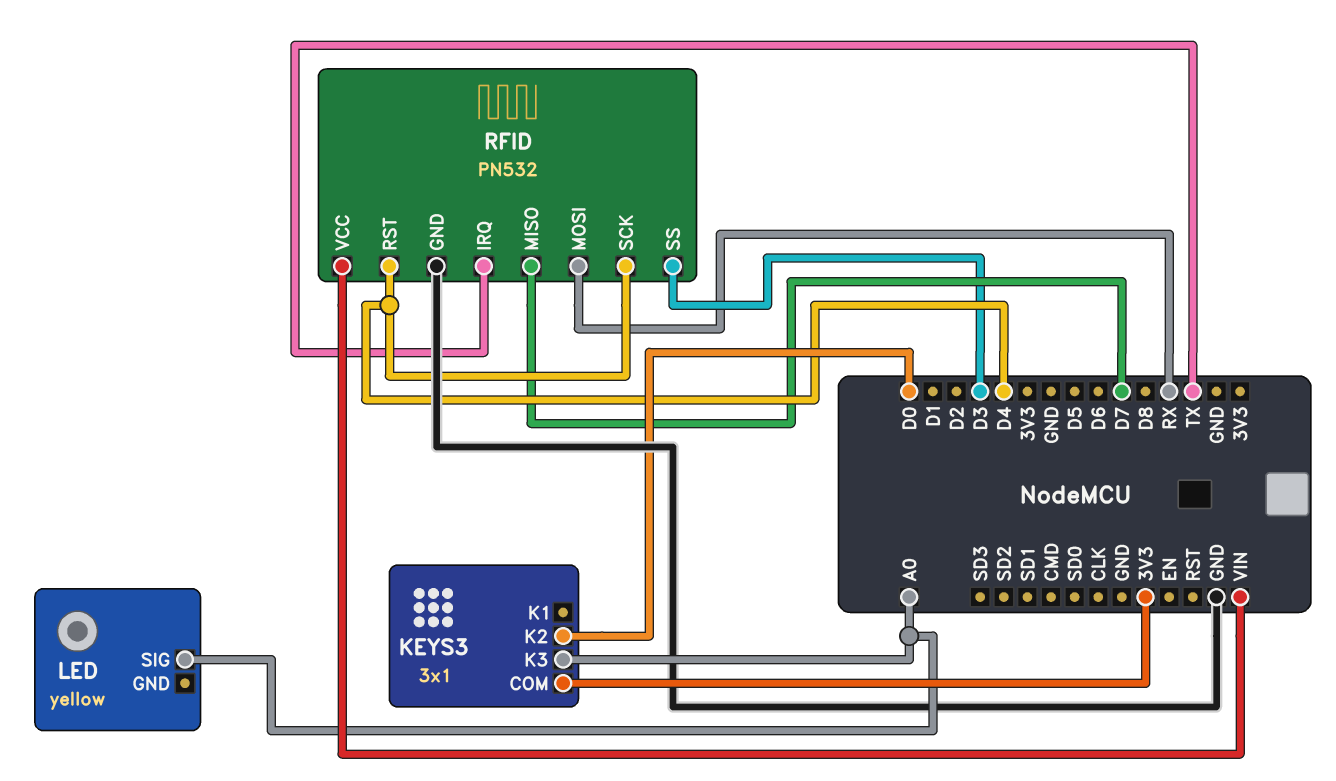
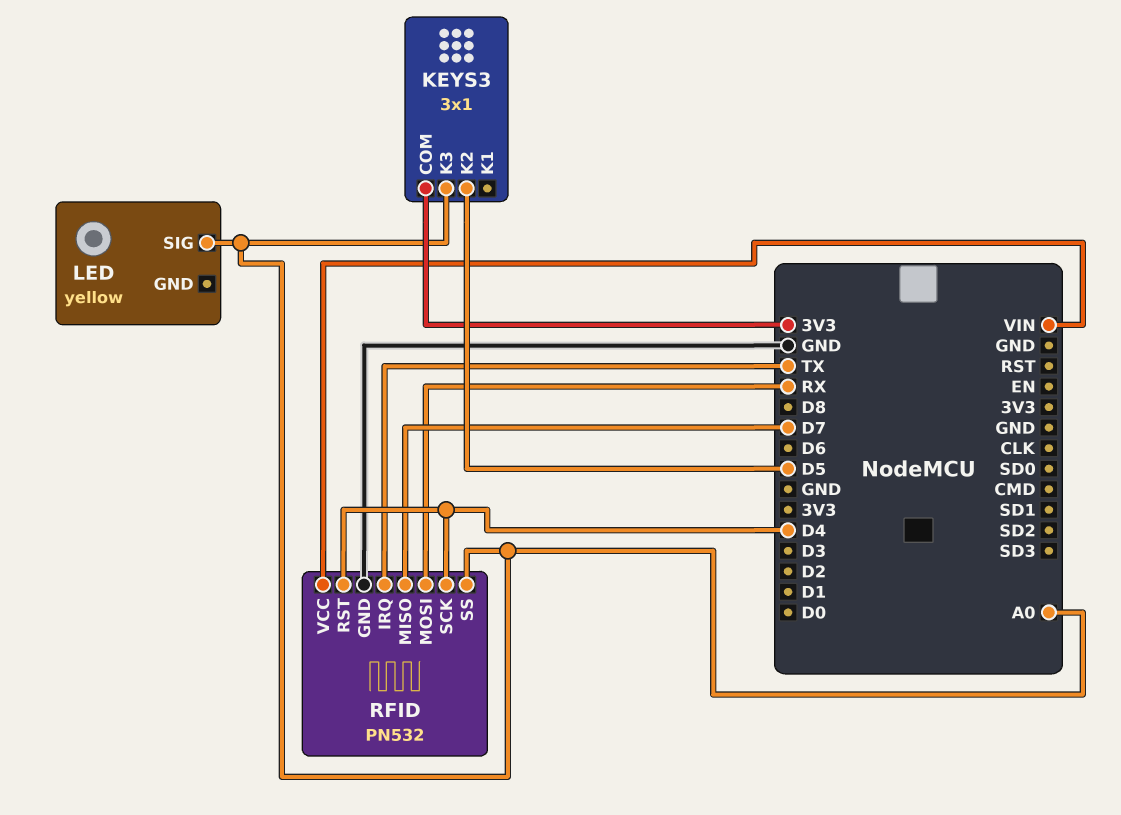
KEYS3 pin K2: D0 -> D5
RFID pin SS: D3 -> A0

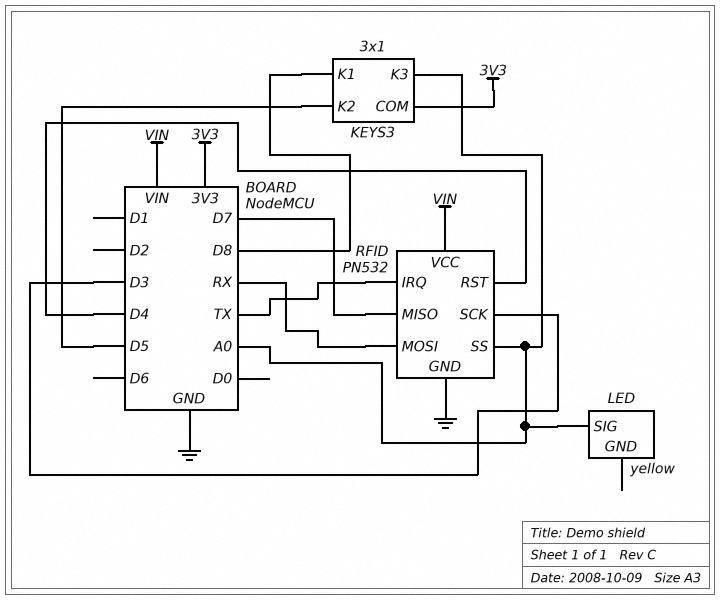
KEYS3 pin K1: none -> D8
RFID pin SCK: D4 -> D3

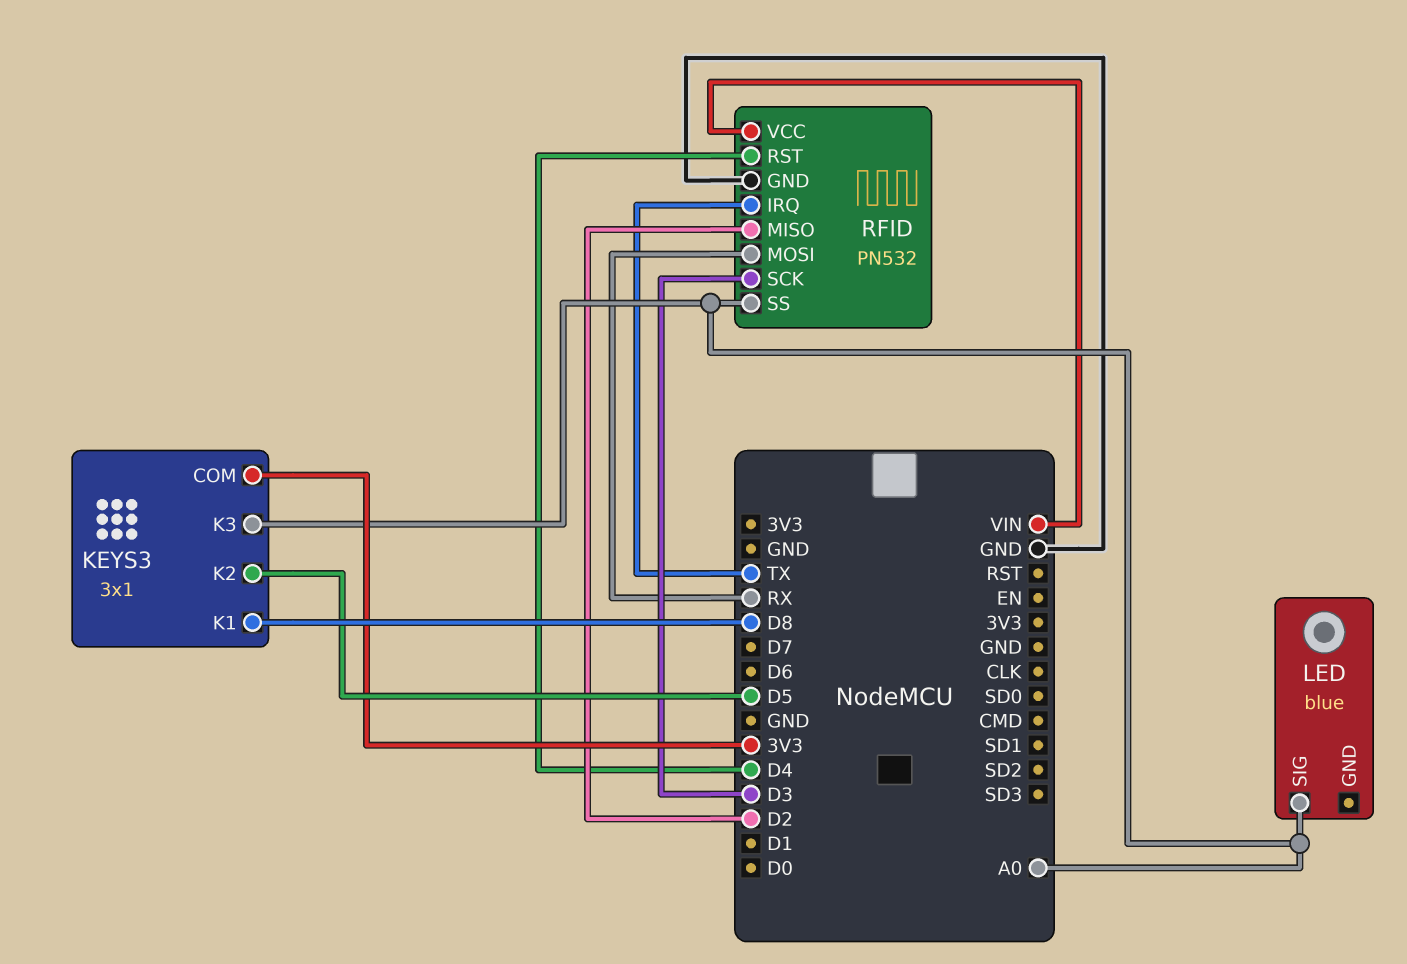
LED: yellow -> blue
RFID pin MISO: D7 -> D2

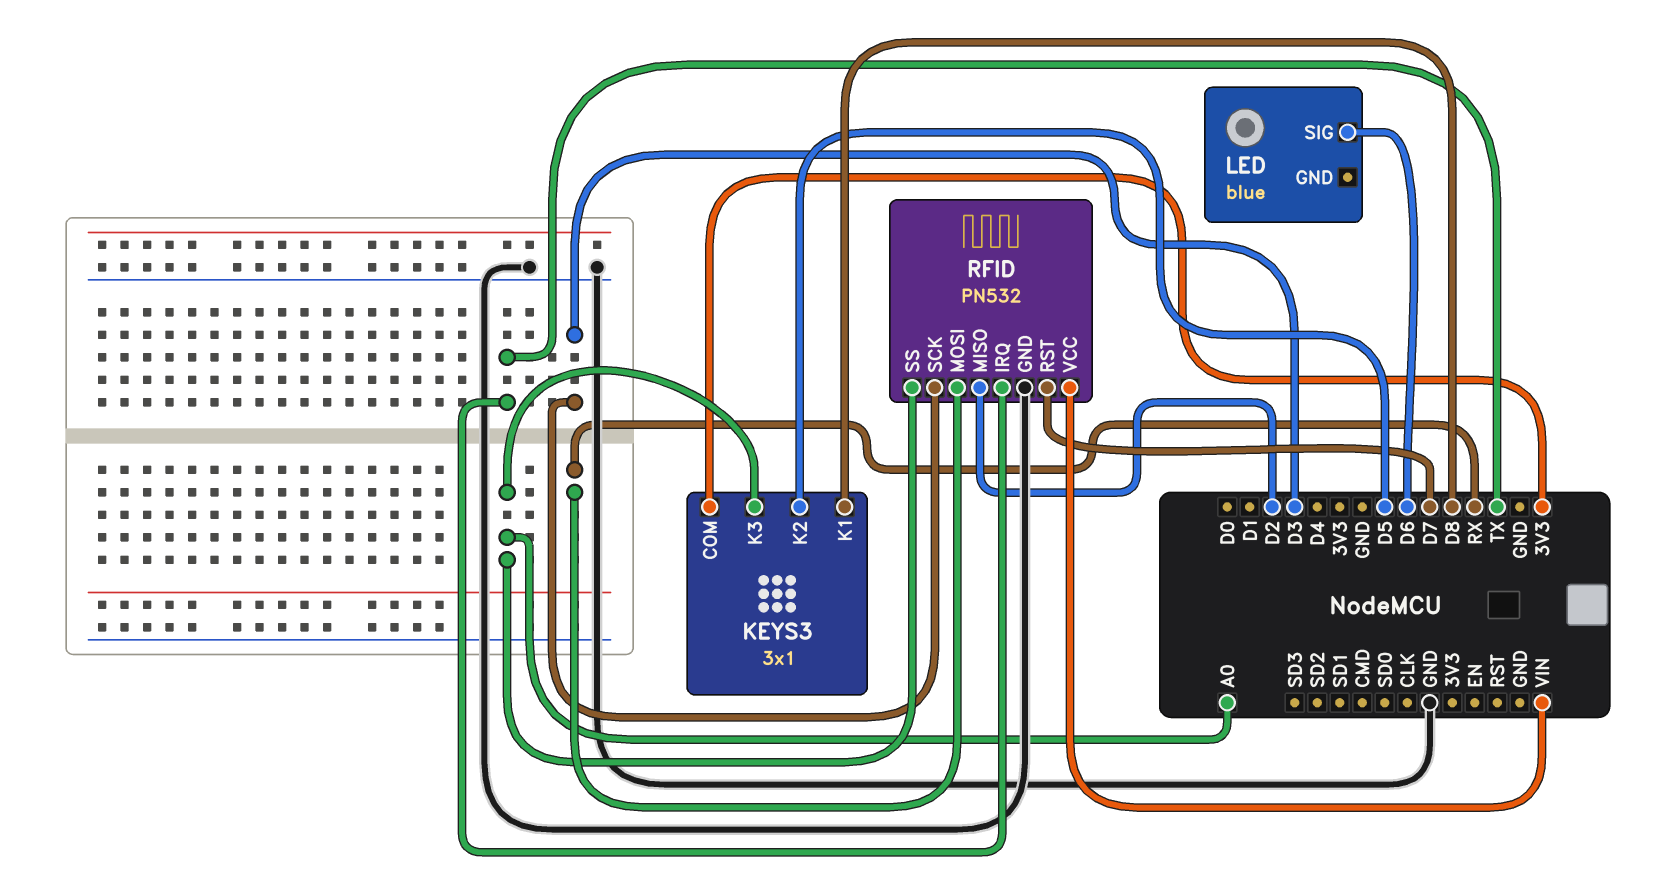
LED pin SIG: A0 -> D6
RFID pin RST: D4 -> D7

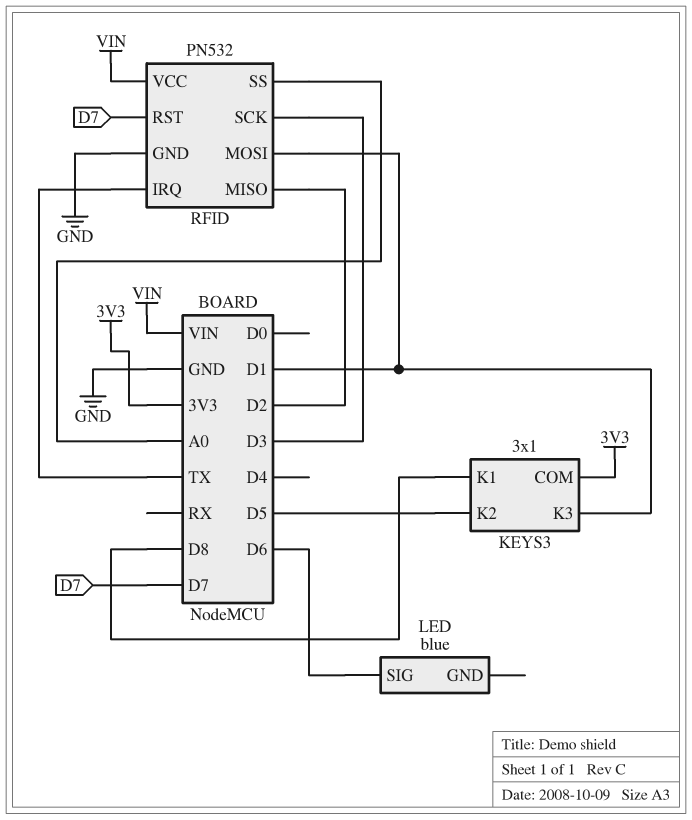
KEYS3 pin K3: A0 -> D1
RFID pin MOSI: RX -> D1

